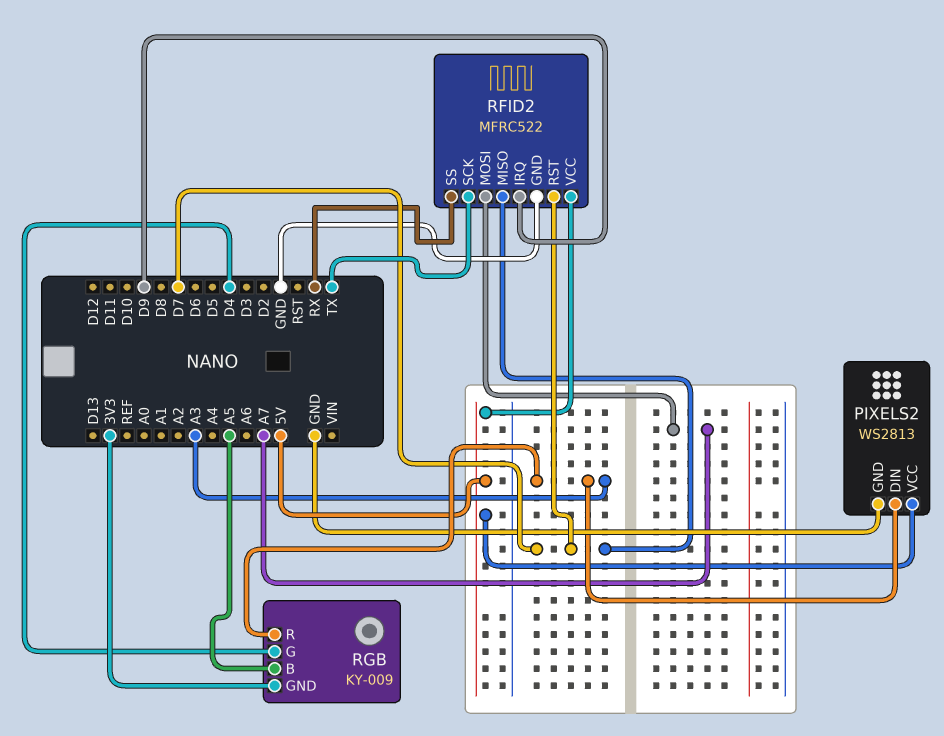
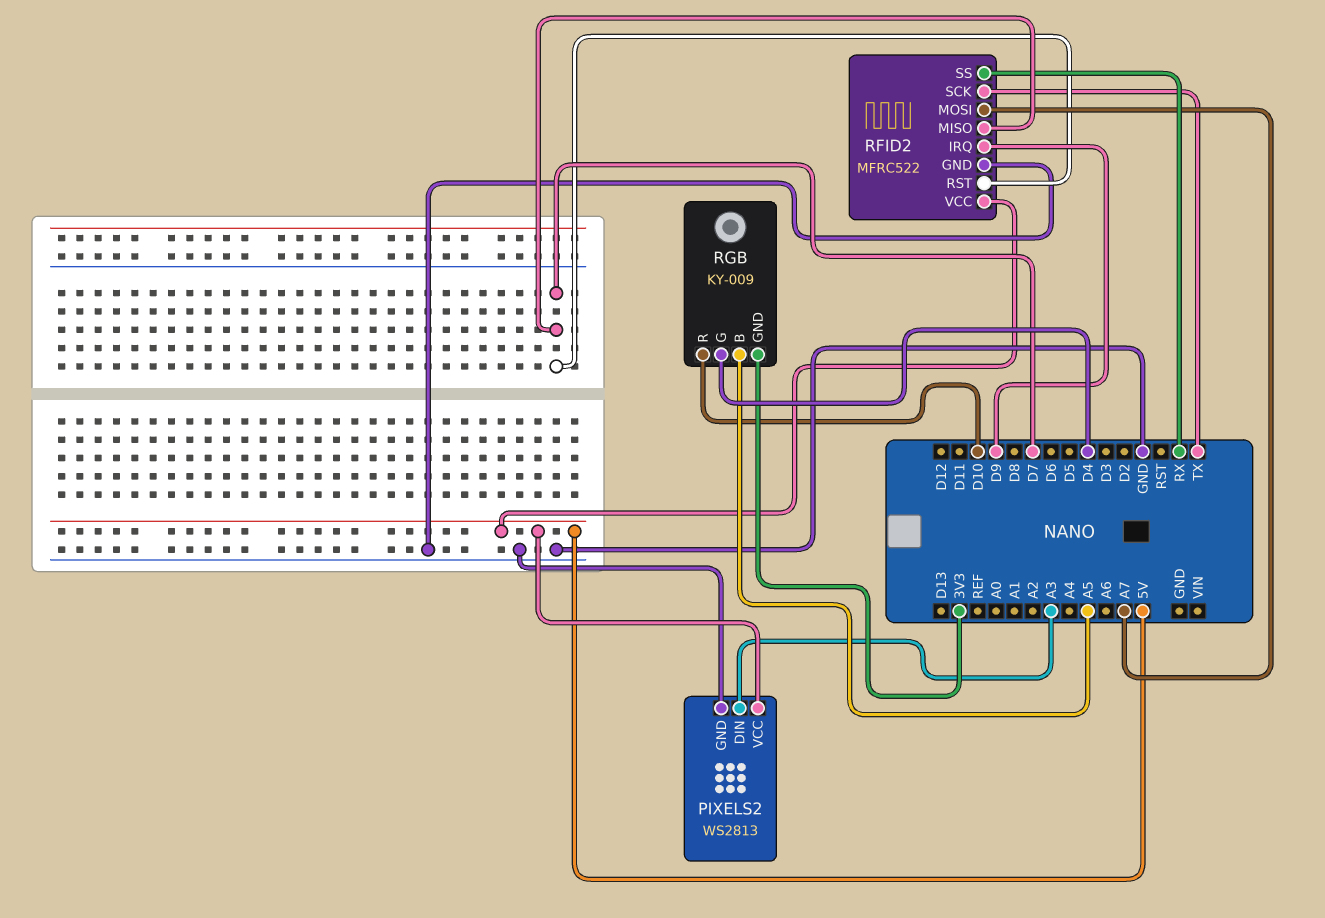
RGB pin R: A3 -> D10

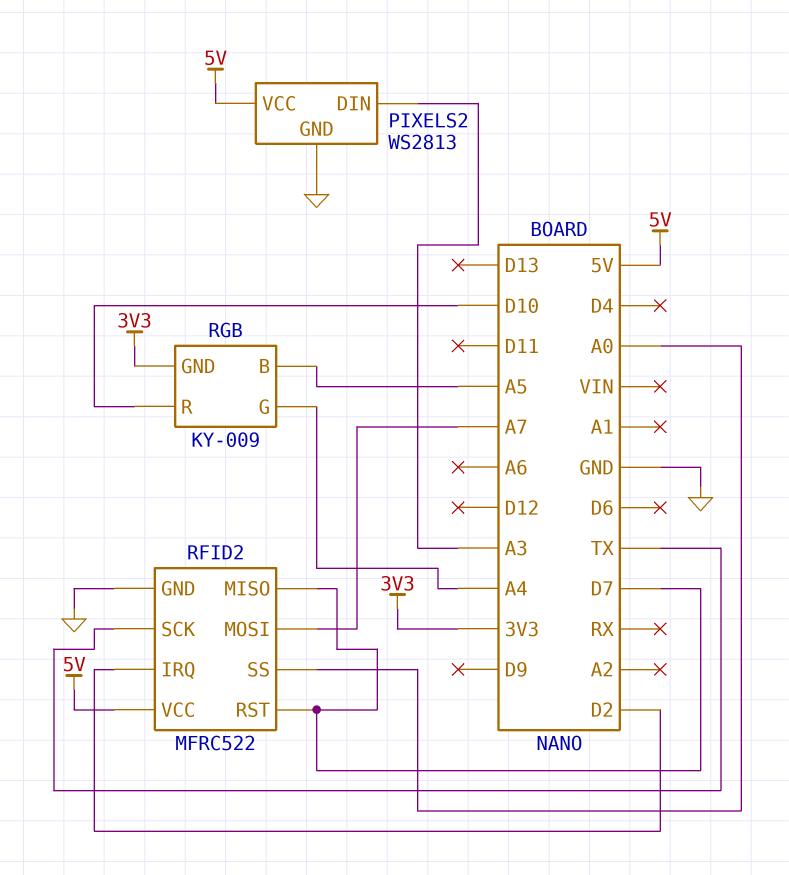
RFID2 pin IRQ: D9 -> D2
RFID2 pin SS: RX -> A0
RGB pin G: D4 -> A4

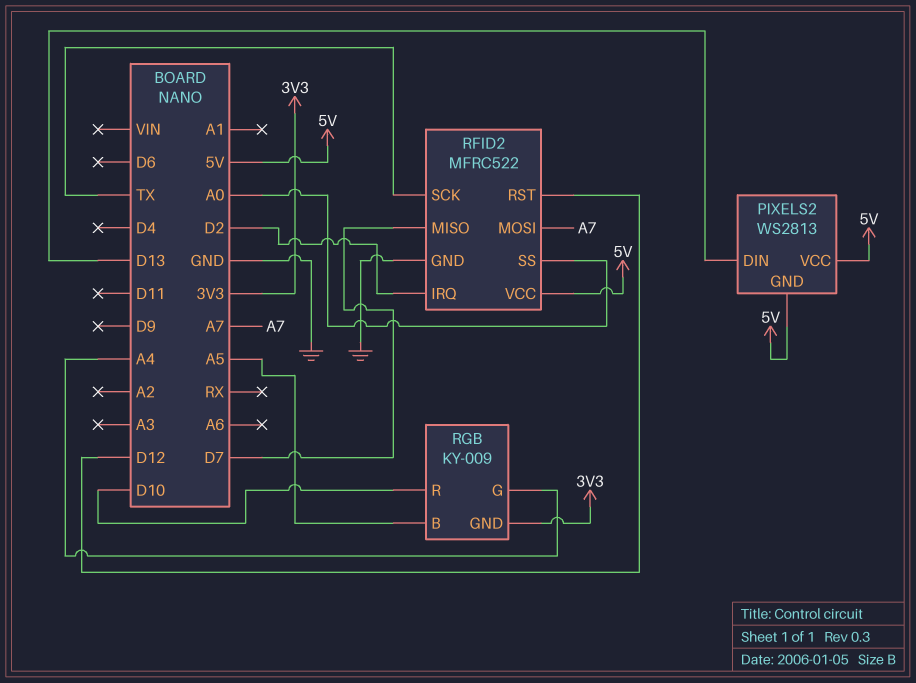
PIXELS2 pin DIN: A3 -> D13
PIXELS2 pin GND: GND -> 5V
RFID2 pin RST: D7 -> D12

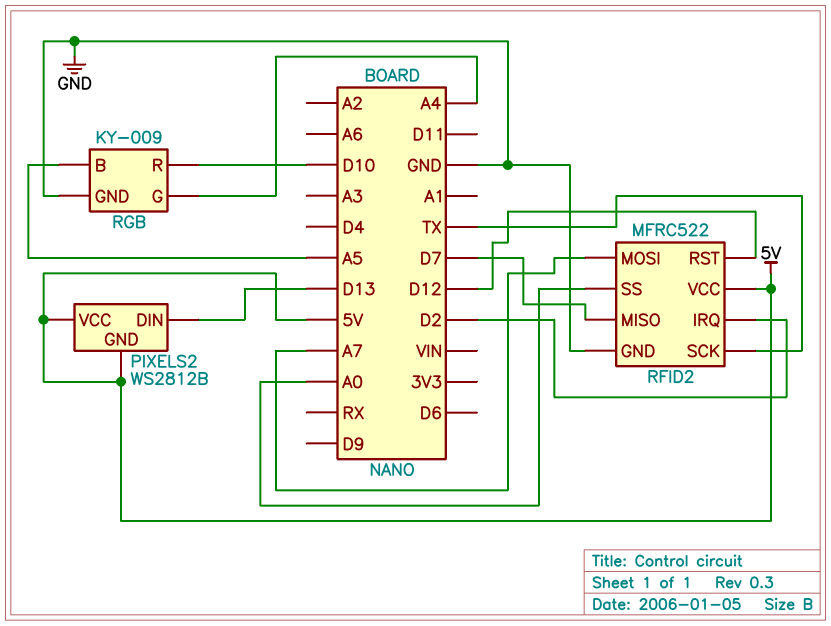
PIXELS2: WS2813 -> WS2812B
RGB pin GND: 3V3 -> GND

